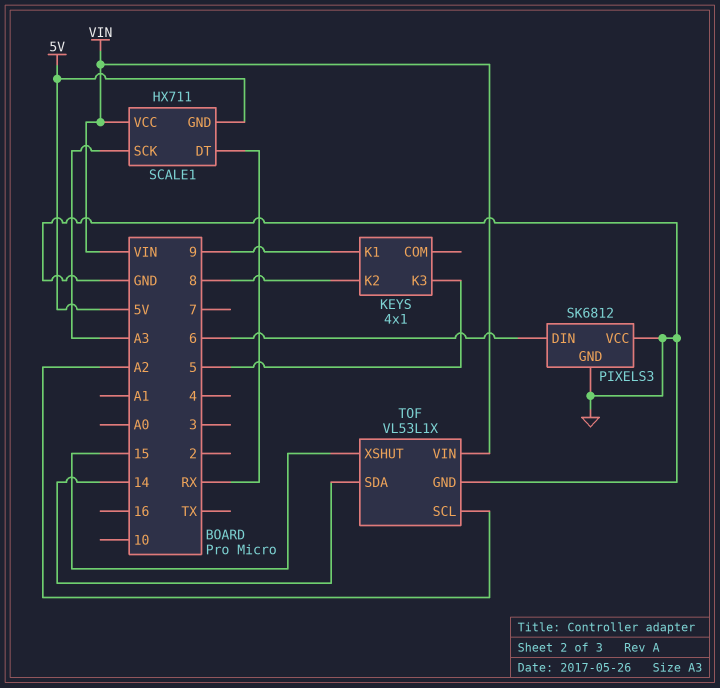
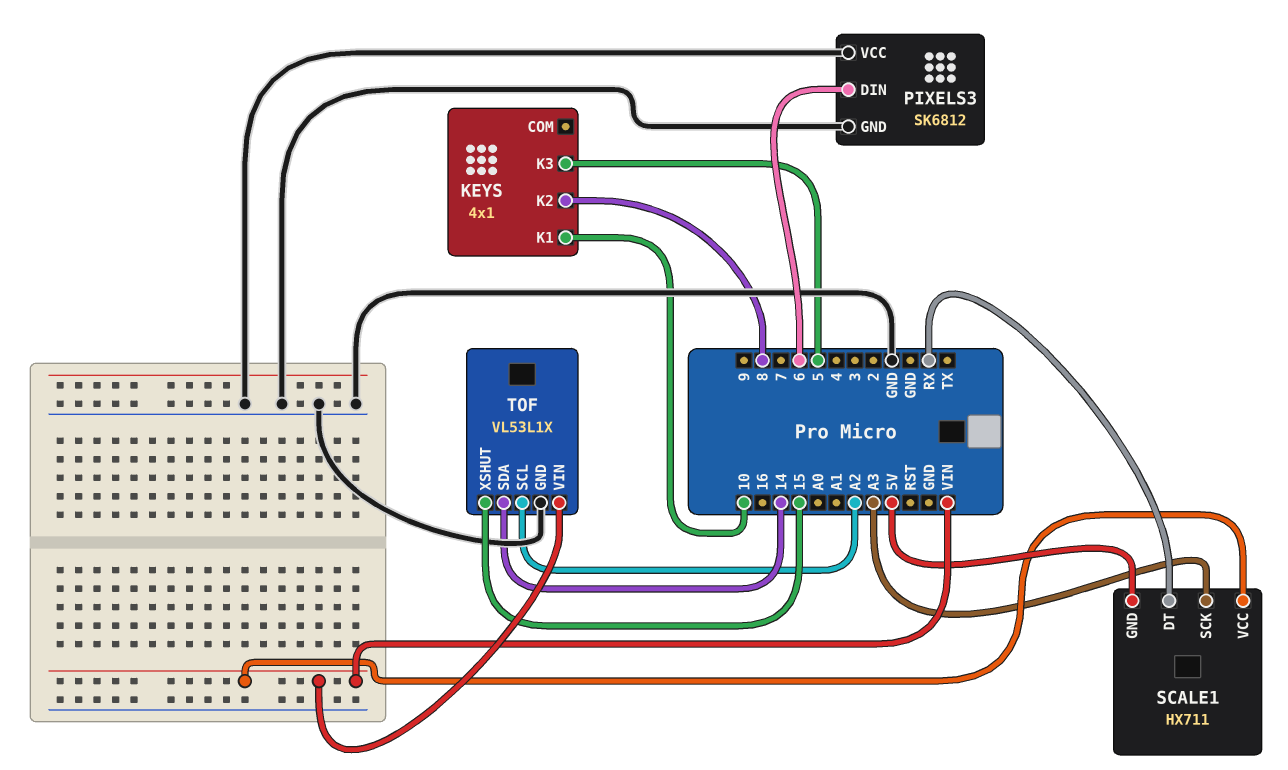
KEYS pin K1: 9 -> 10

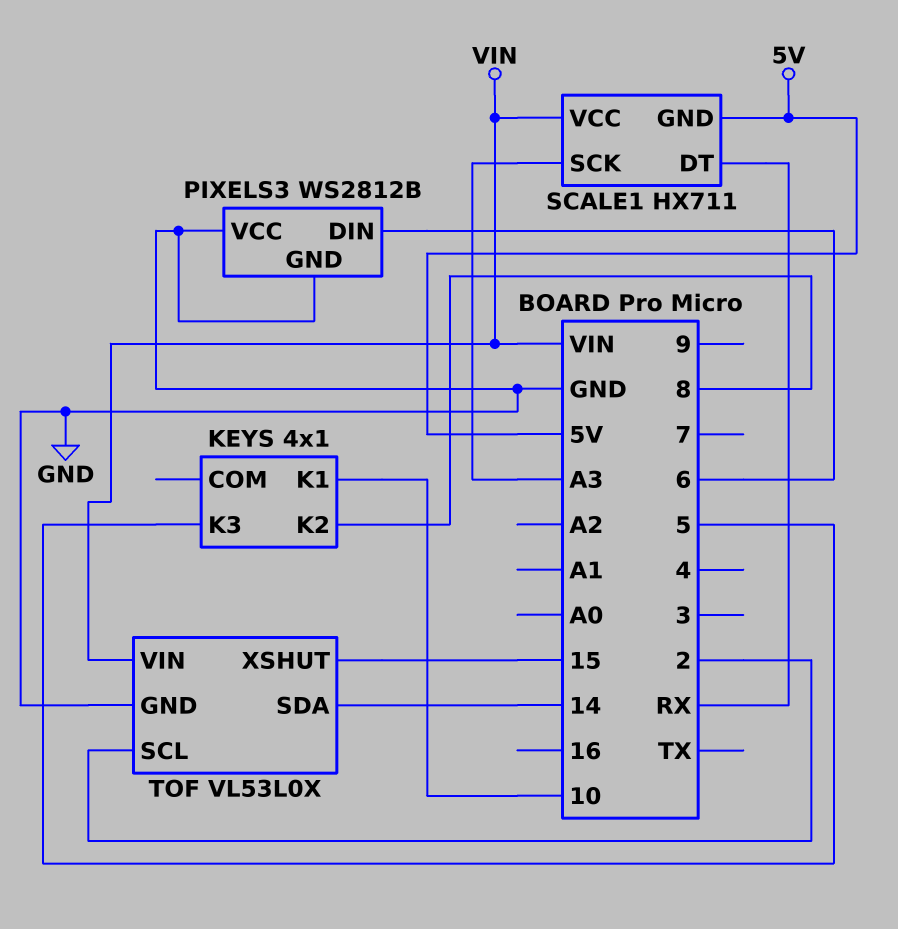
PIXELS3: SK6812 -> WS2812B
TOF: VL53L1X -> VL53L0X
TOF pin SCL: A2 -> 2

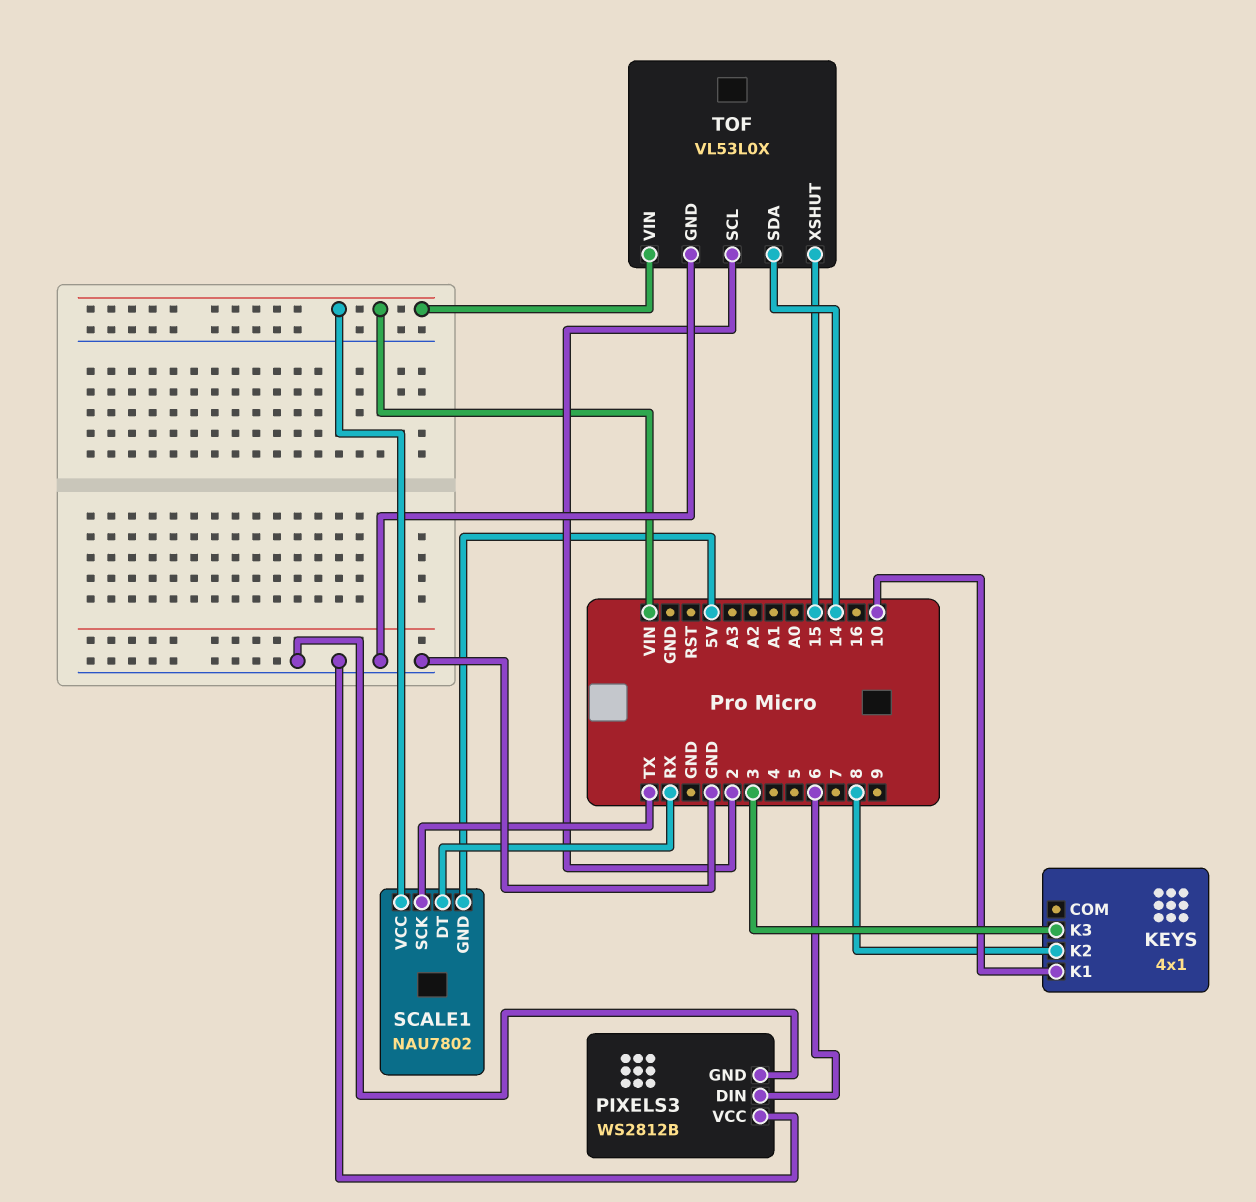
KEYS pin K3: 5 -> 3
SCALE1: HX711 -> NAU7802
SCALE1 pin SCK: A3 -> TX

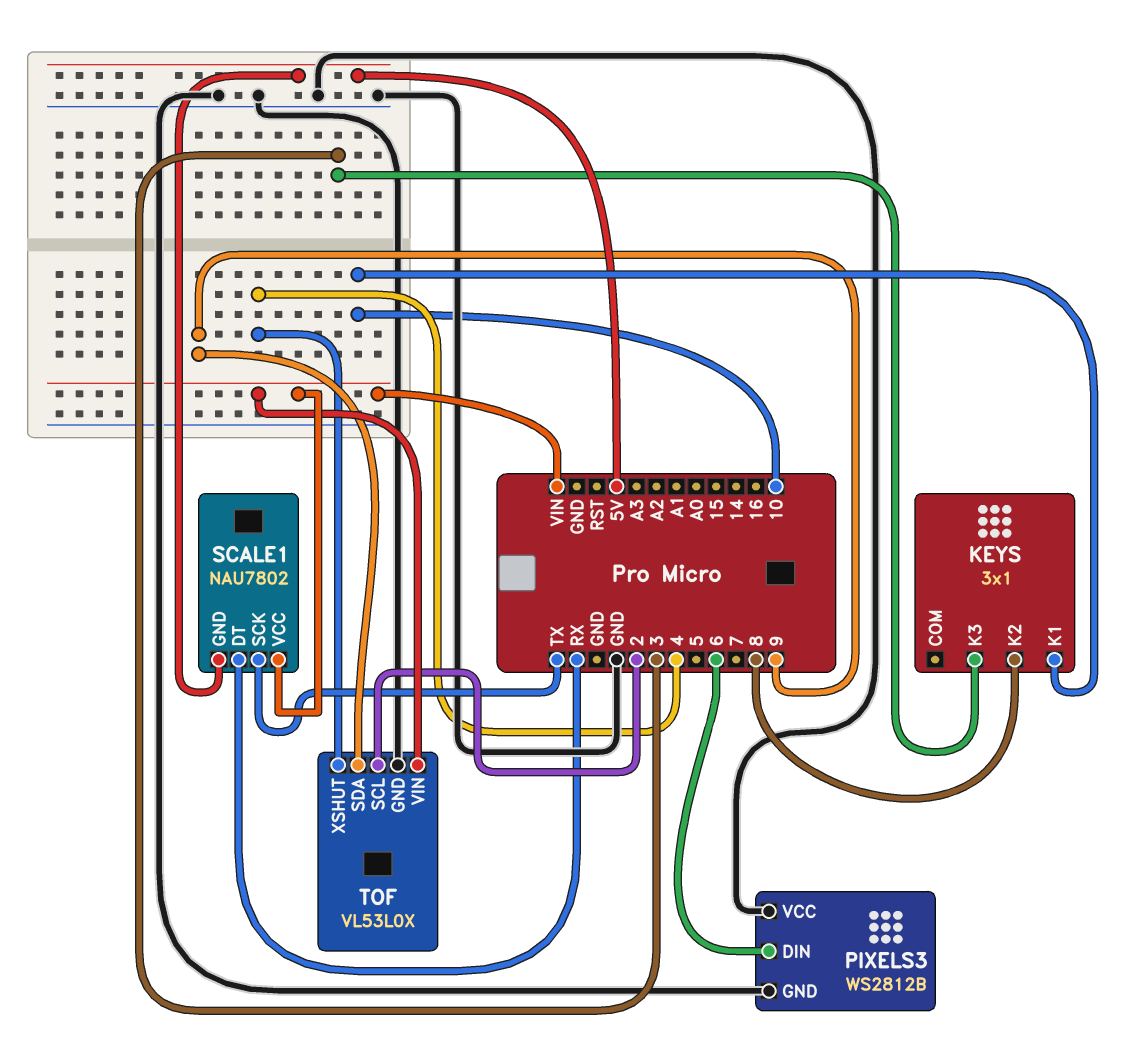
KEYS: 4x1 -> 3x1
TOF pin SDA: 14 -> 9
TOF pin XSHUT: 15 -> 4

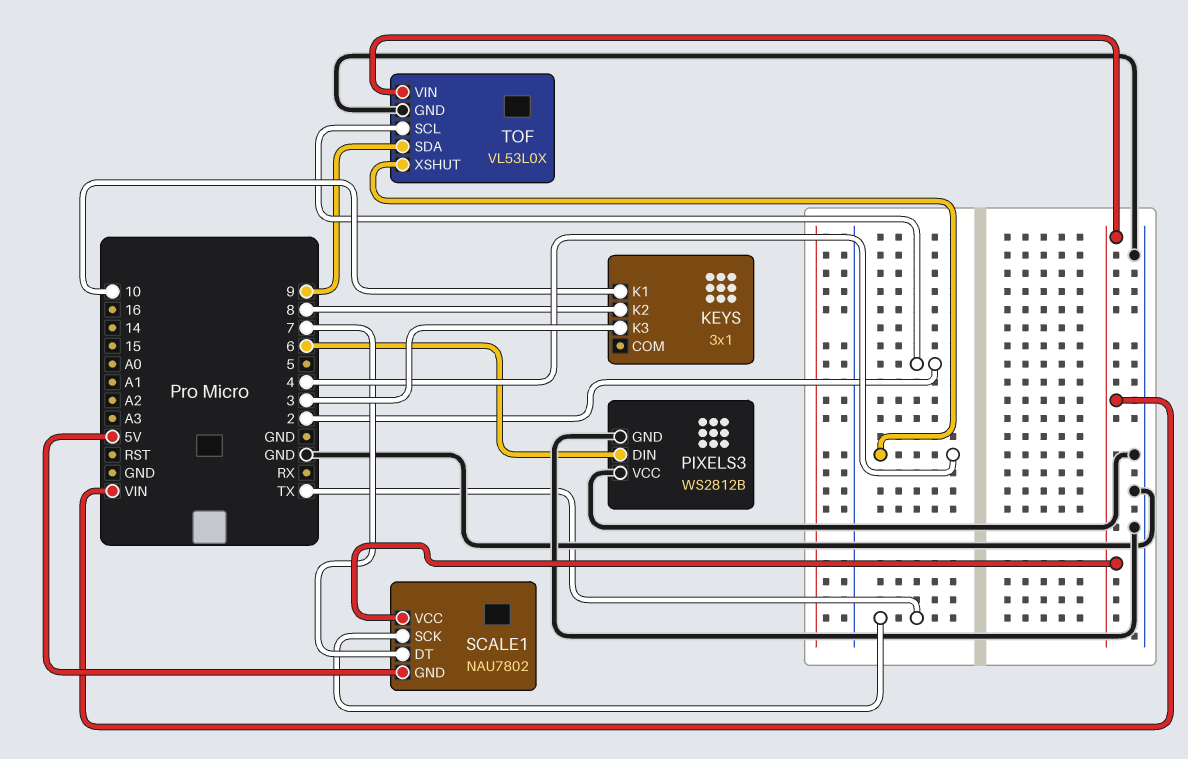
SCALE1 pin DT: RX -> 7

